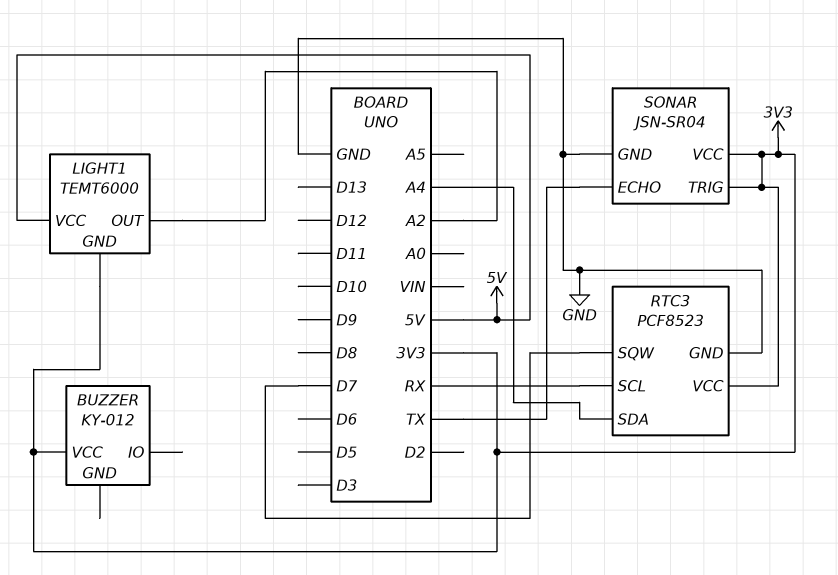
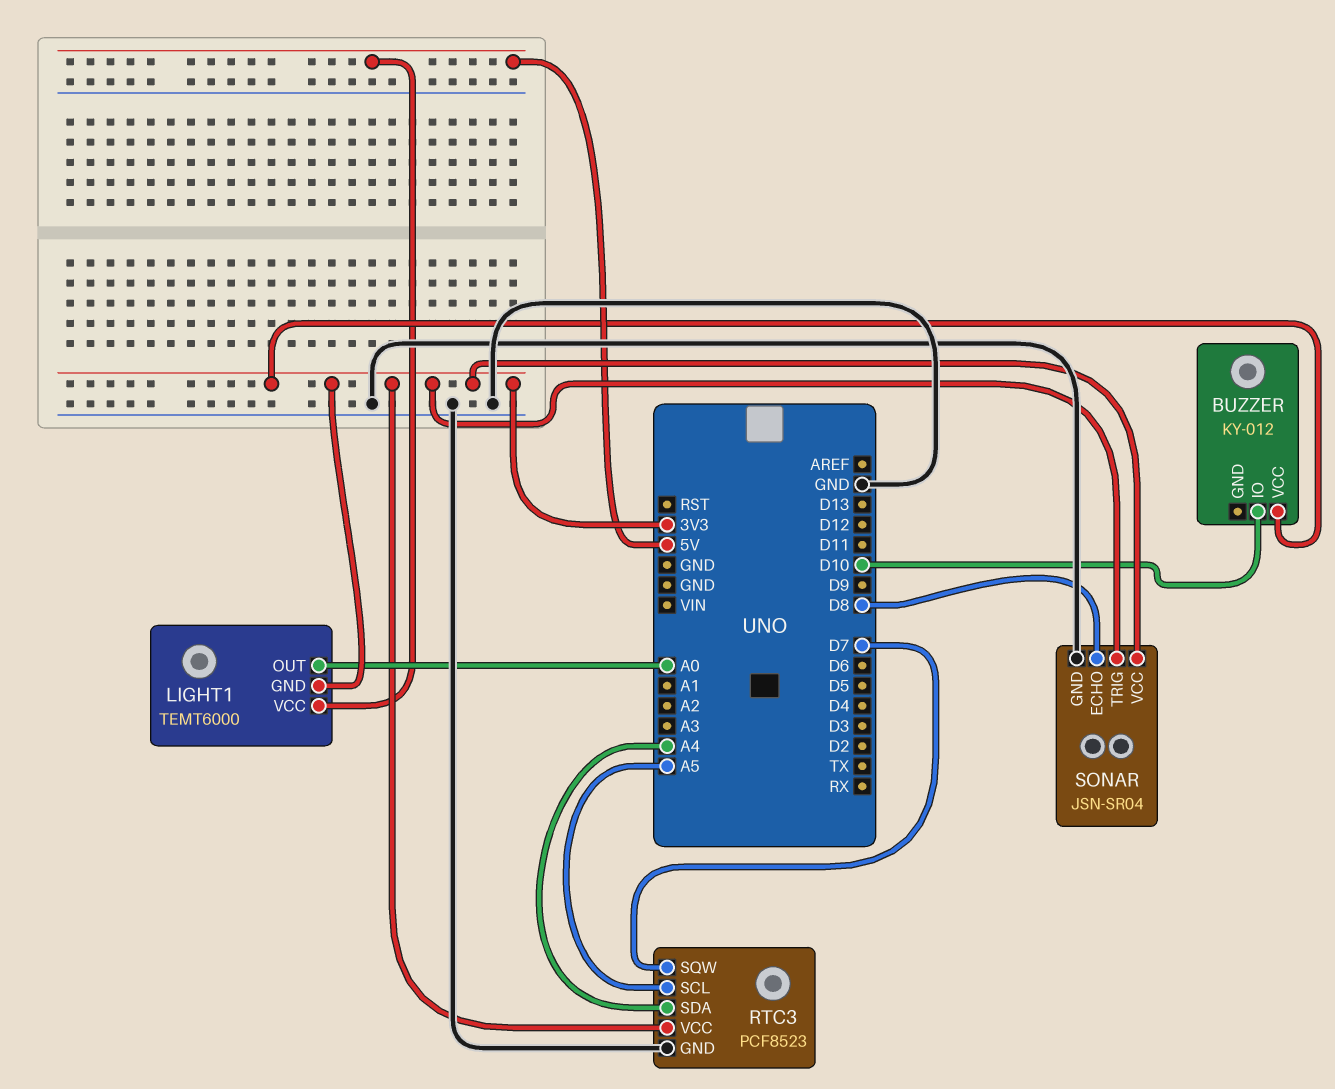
BUZZER pin IO: none -> D10
LIGHT1 pin OUT: A2 -> A0
RTC3 pin SCL: RX -> A5
SONAR pin ECHO: TX -> D8

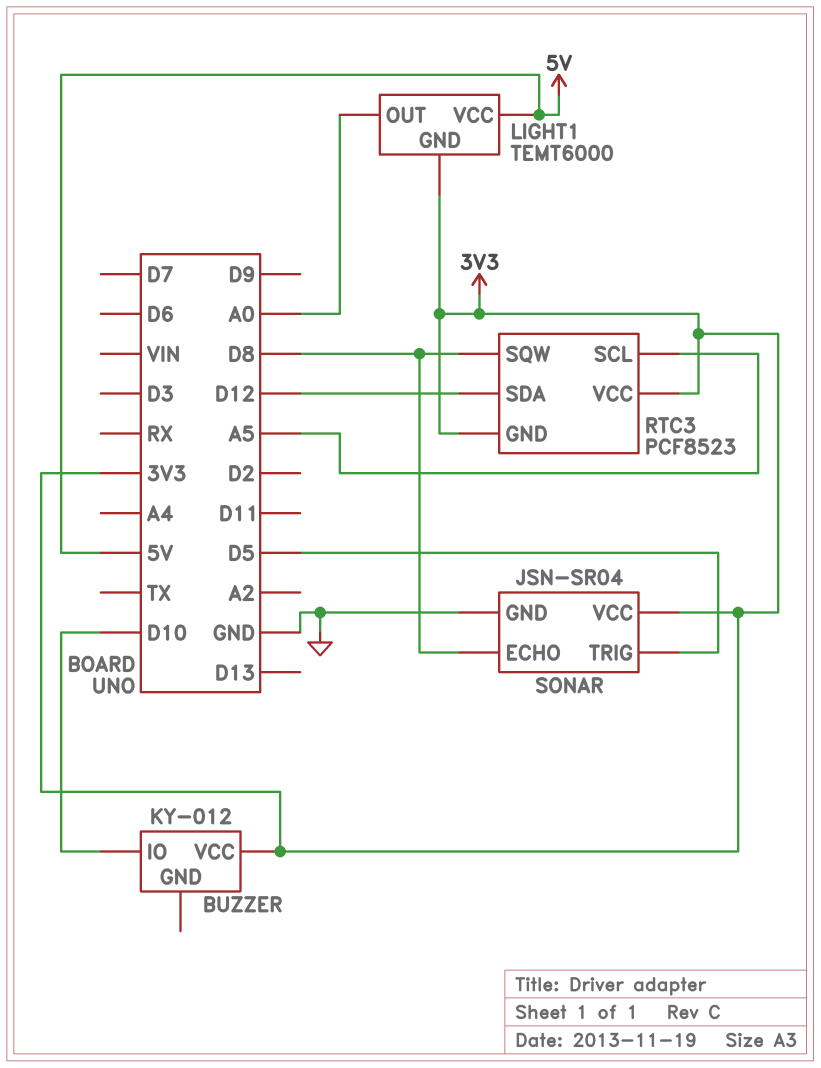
RTC3 pin GND: GND -> 3V3
RTC3 pin SDA: A4 -> D12
RTC3 pin SQW: D7 -> D8
SONAR pin TRIG: 3V3 -> D5

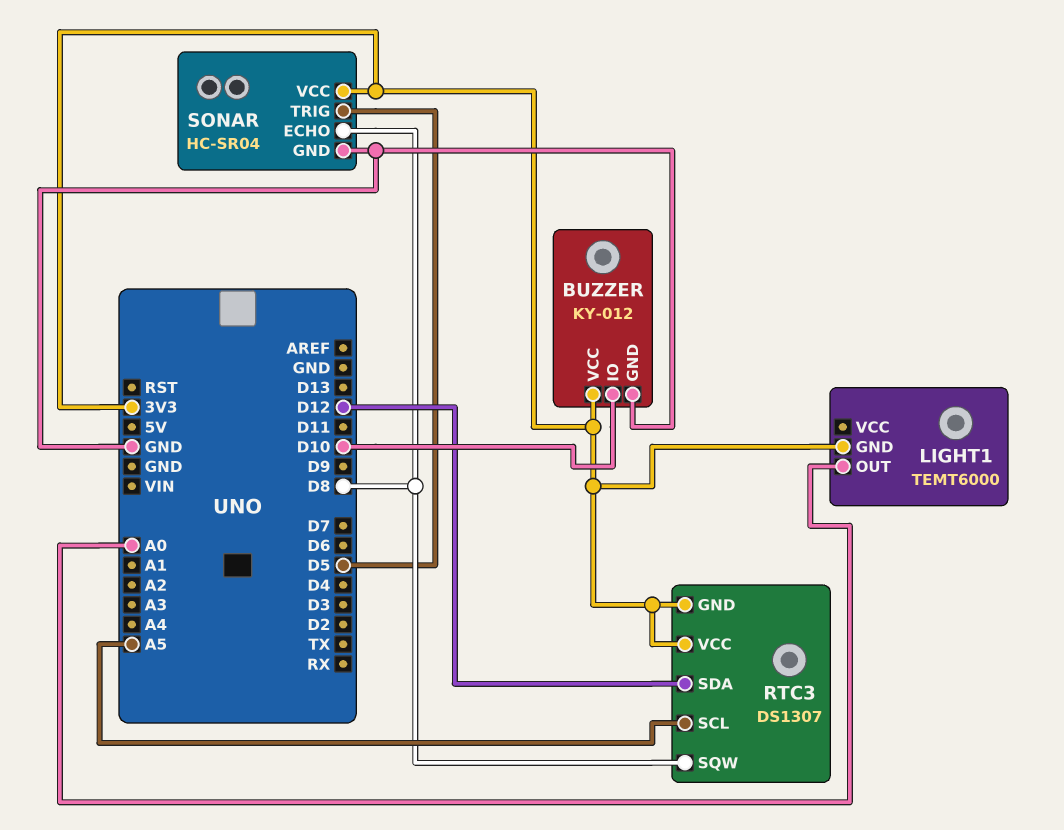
BUZZER pin GND: none -> GND
LIGHT1 pin VCC: 5V -> none
RTC3: PCF8523 -> DS1307
SONAR: JSN-SR04 -> HC-SR04

